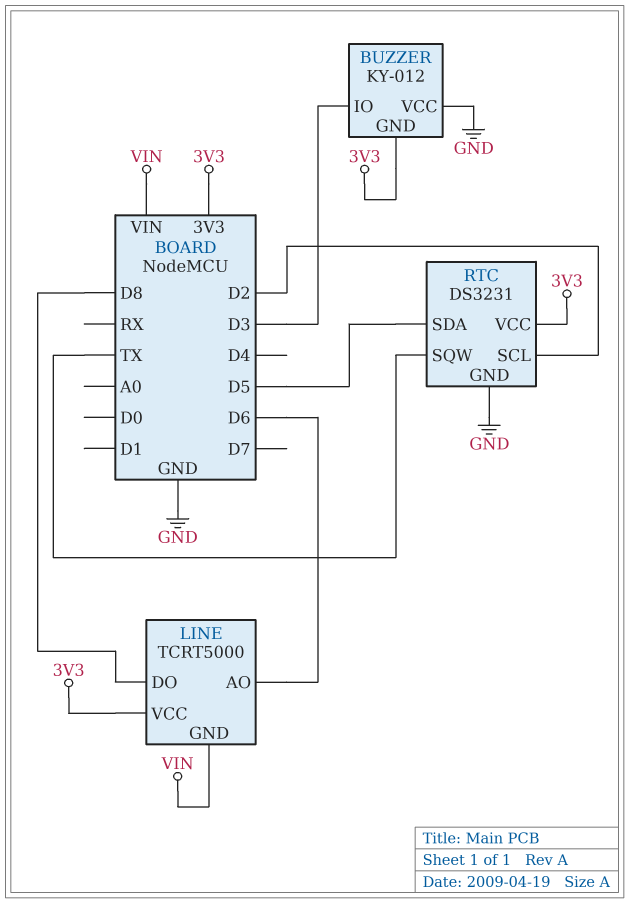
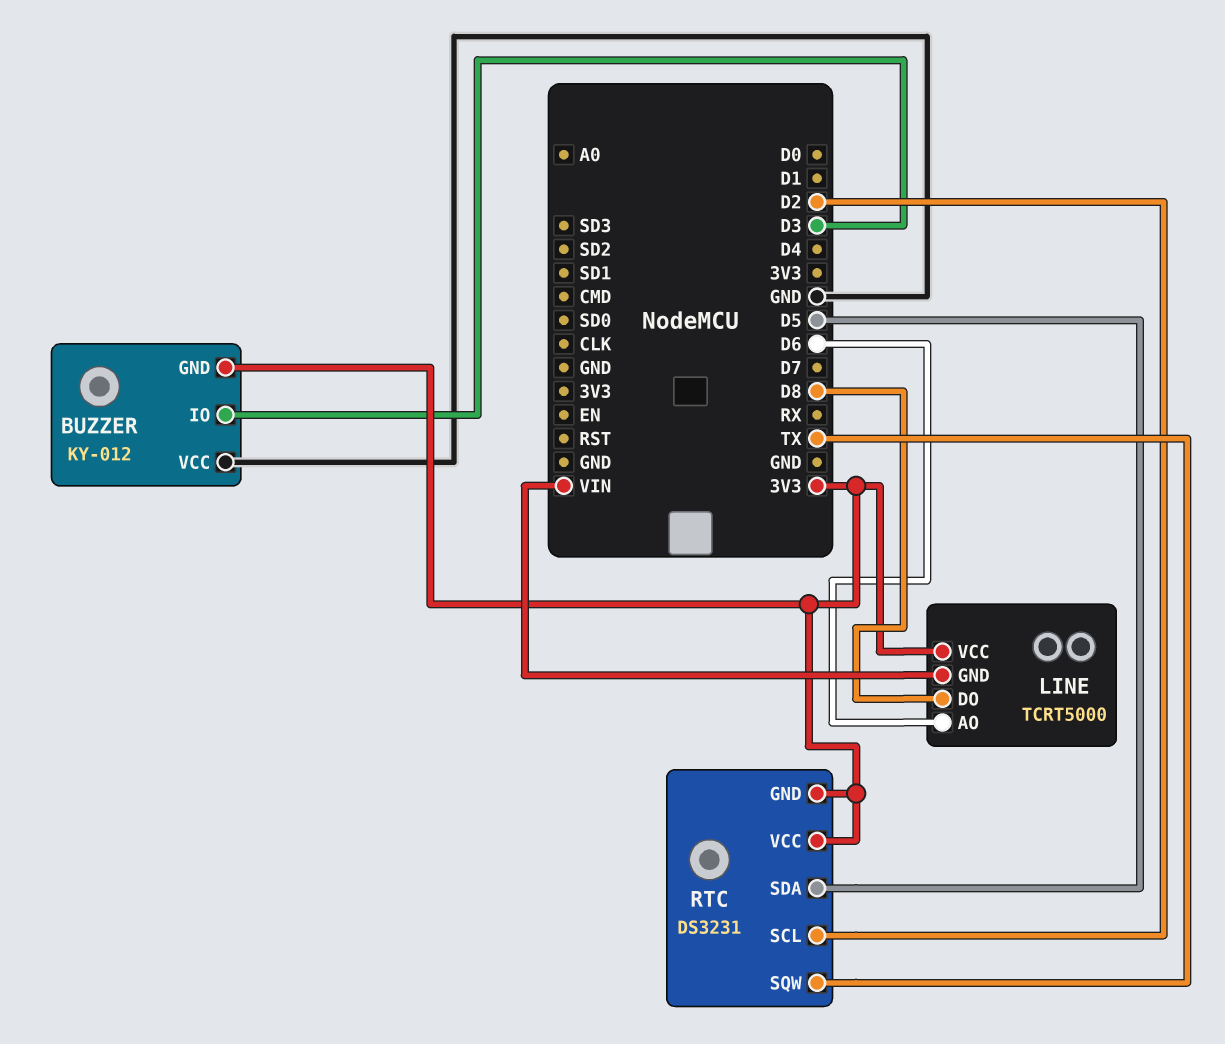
RTC pin GND: GND -> 3V3

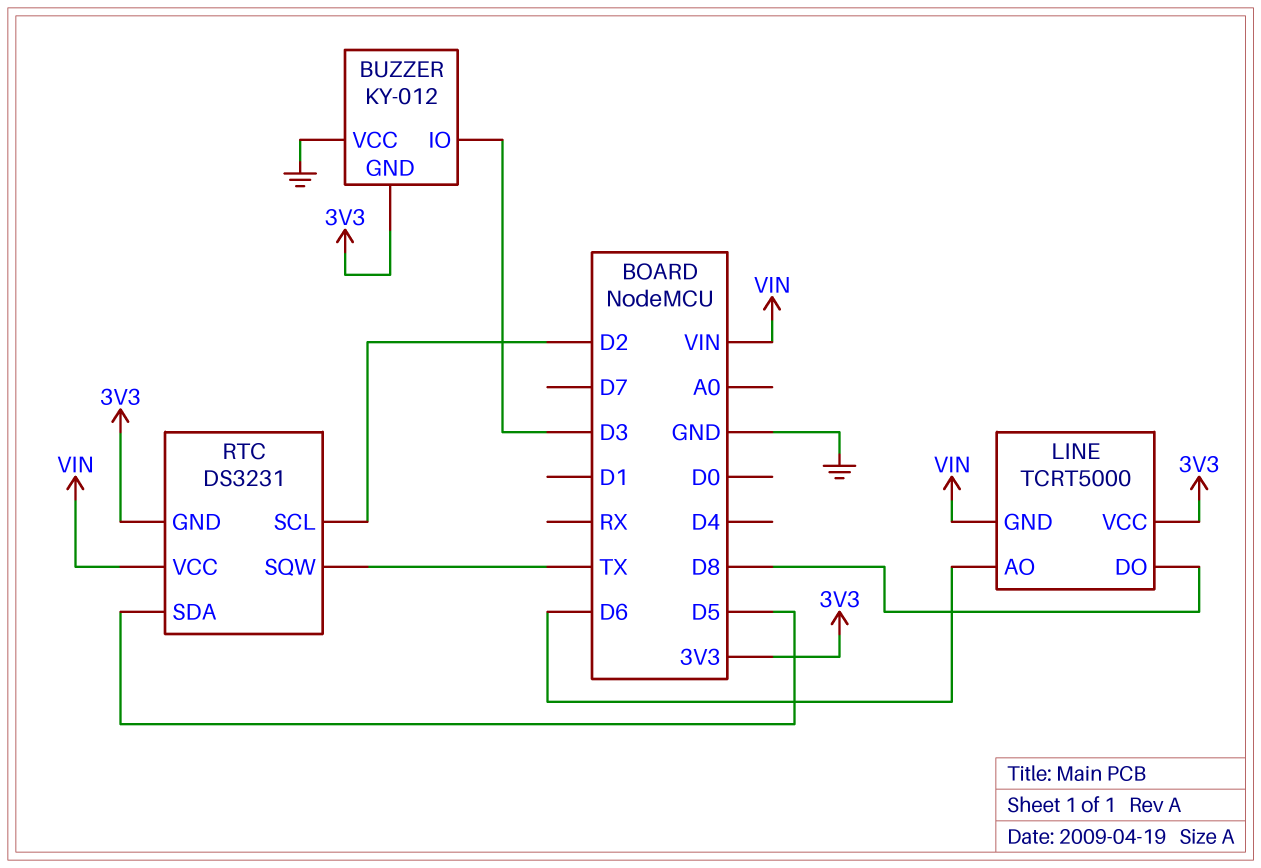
RTC pin VCC: 3V3 -> VIN

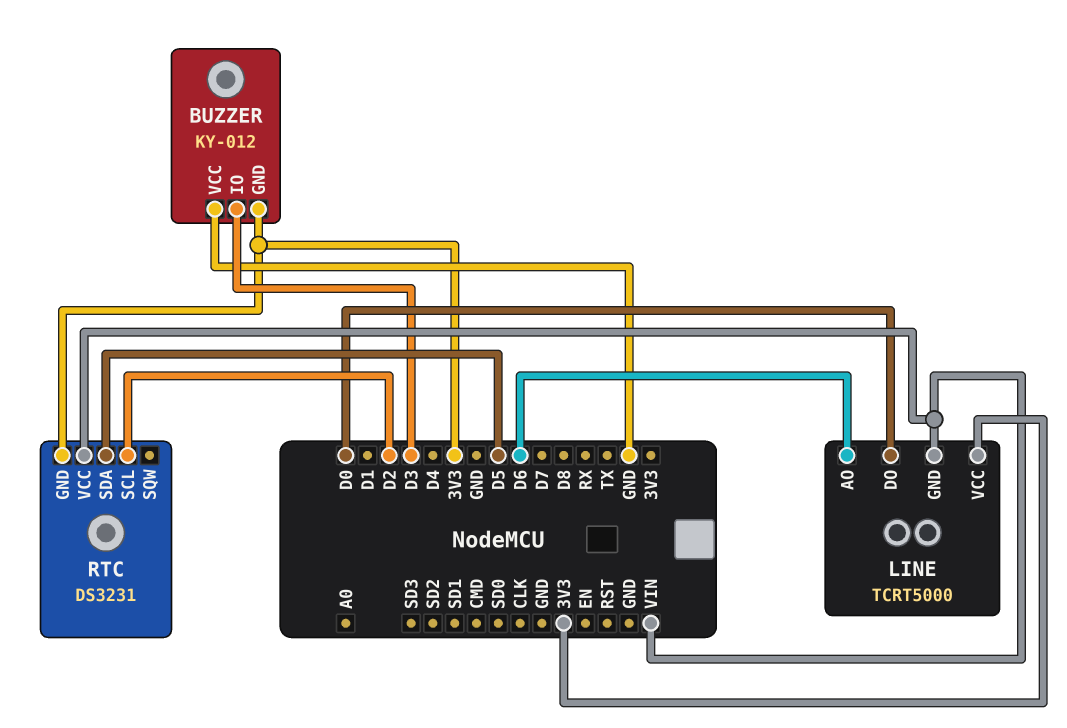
LINE pin DO: D8 -> D0
RTC pin SQW: TX -> none

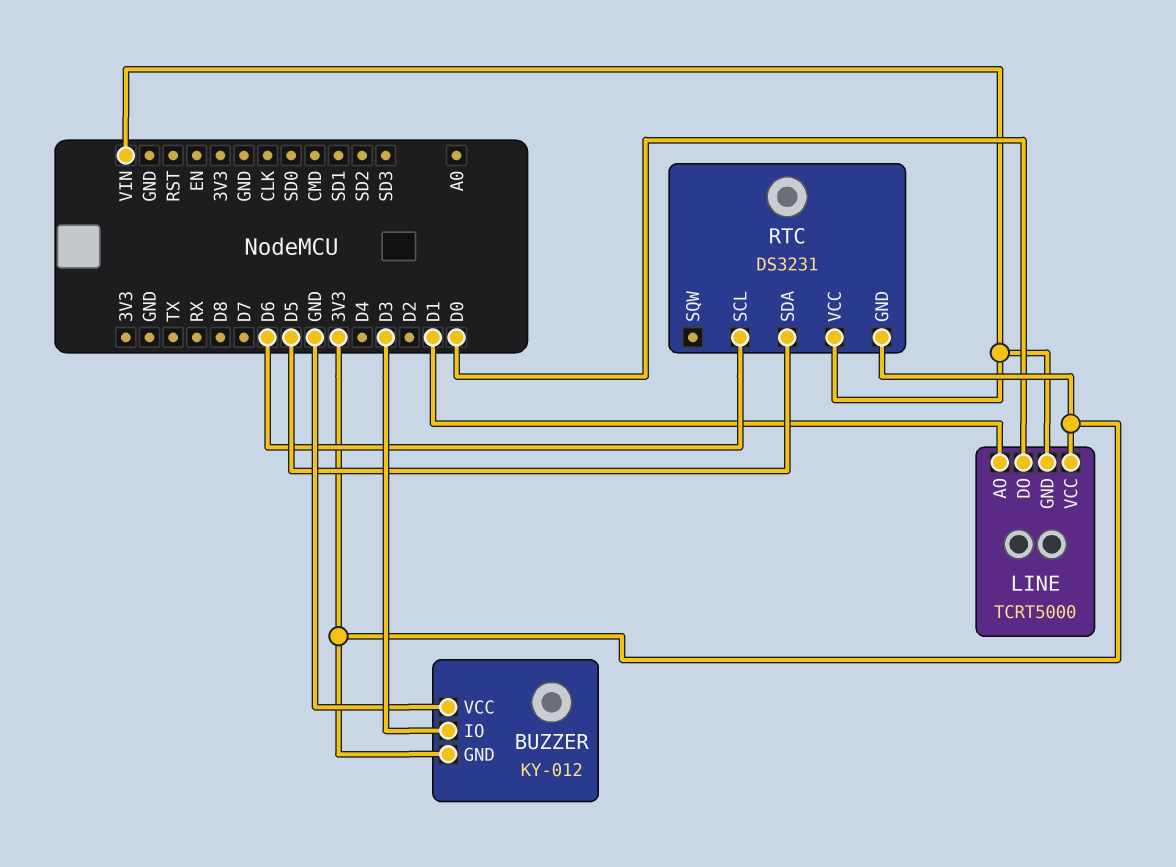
LINE pin AO: D6 -> D1
RTC pin SCL: D2 -> D6

